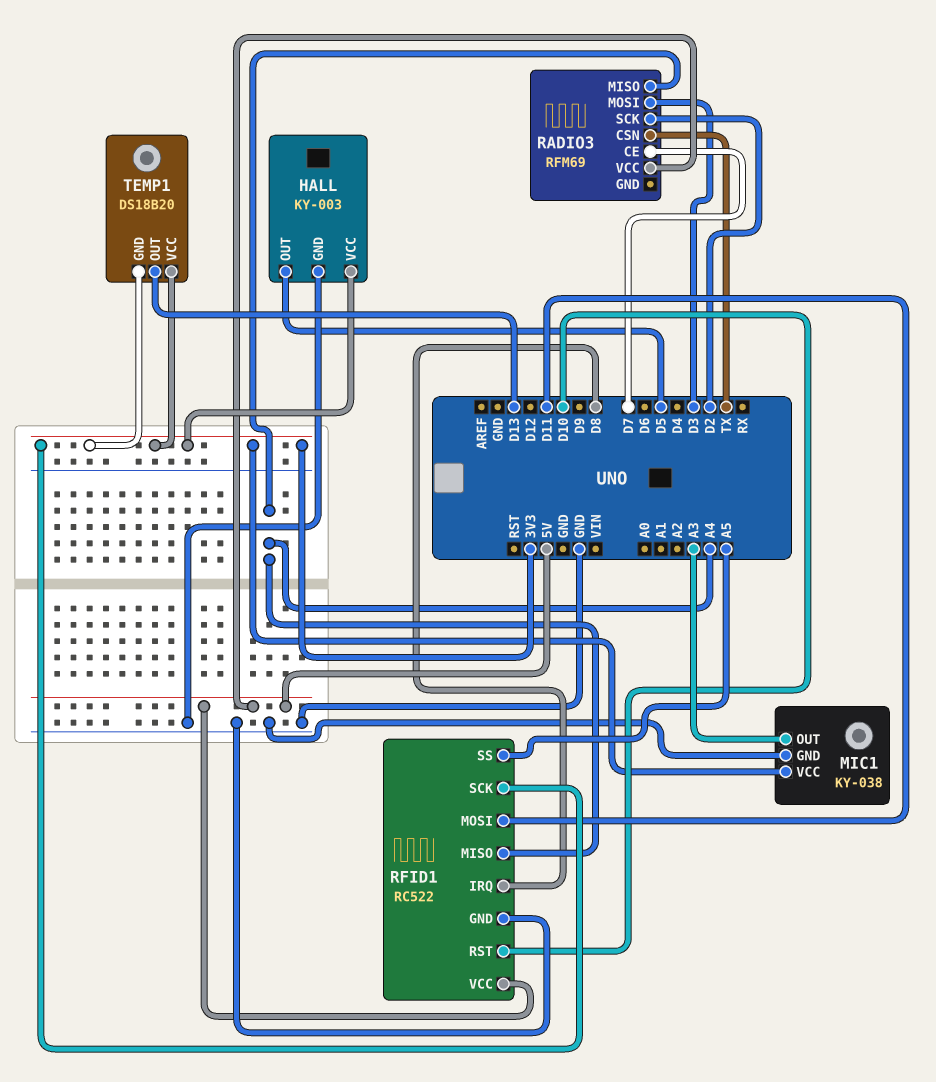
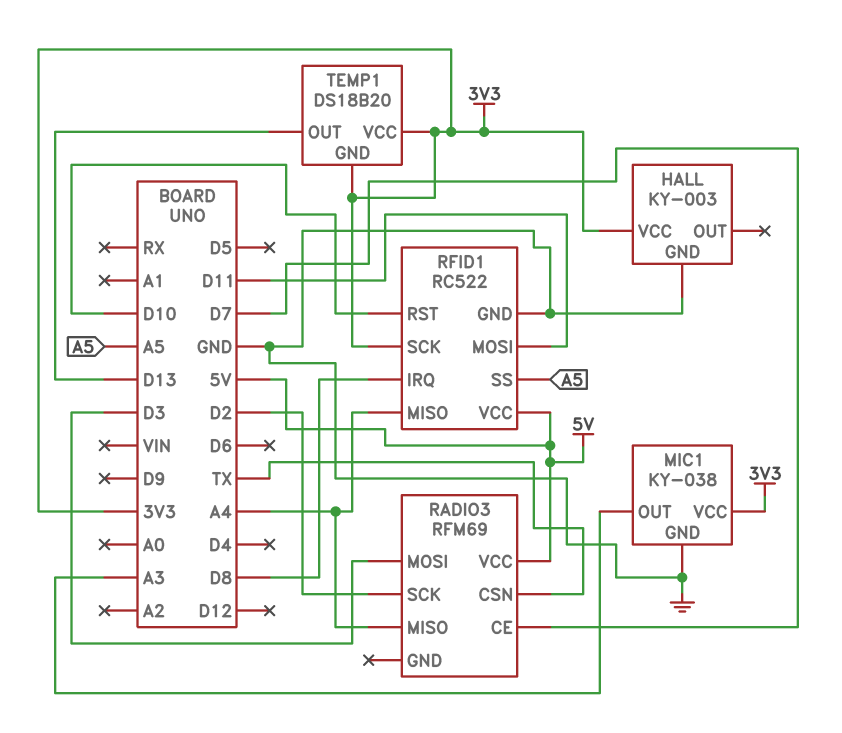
HALL pin OUT: D5 -> none

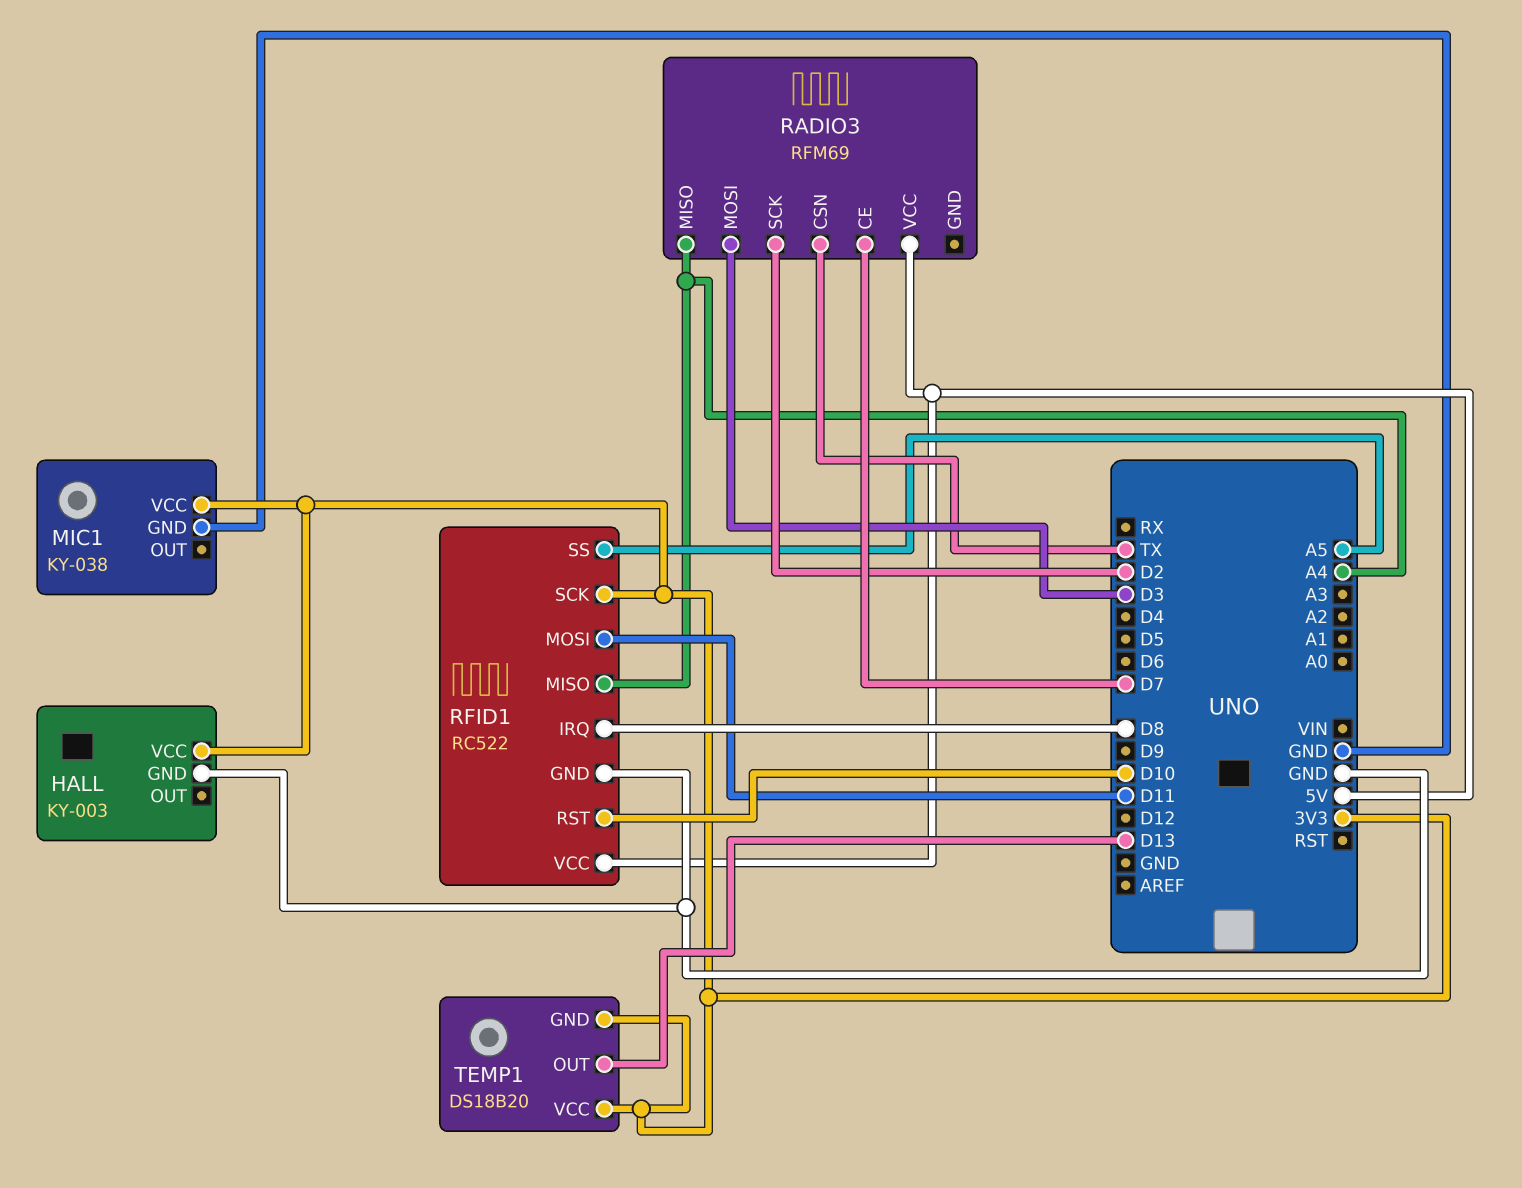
MIC1 pin OUT: A3 -> none

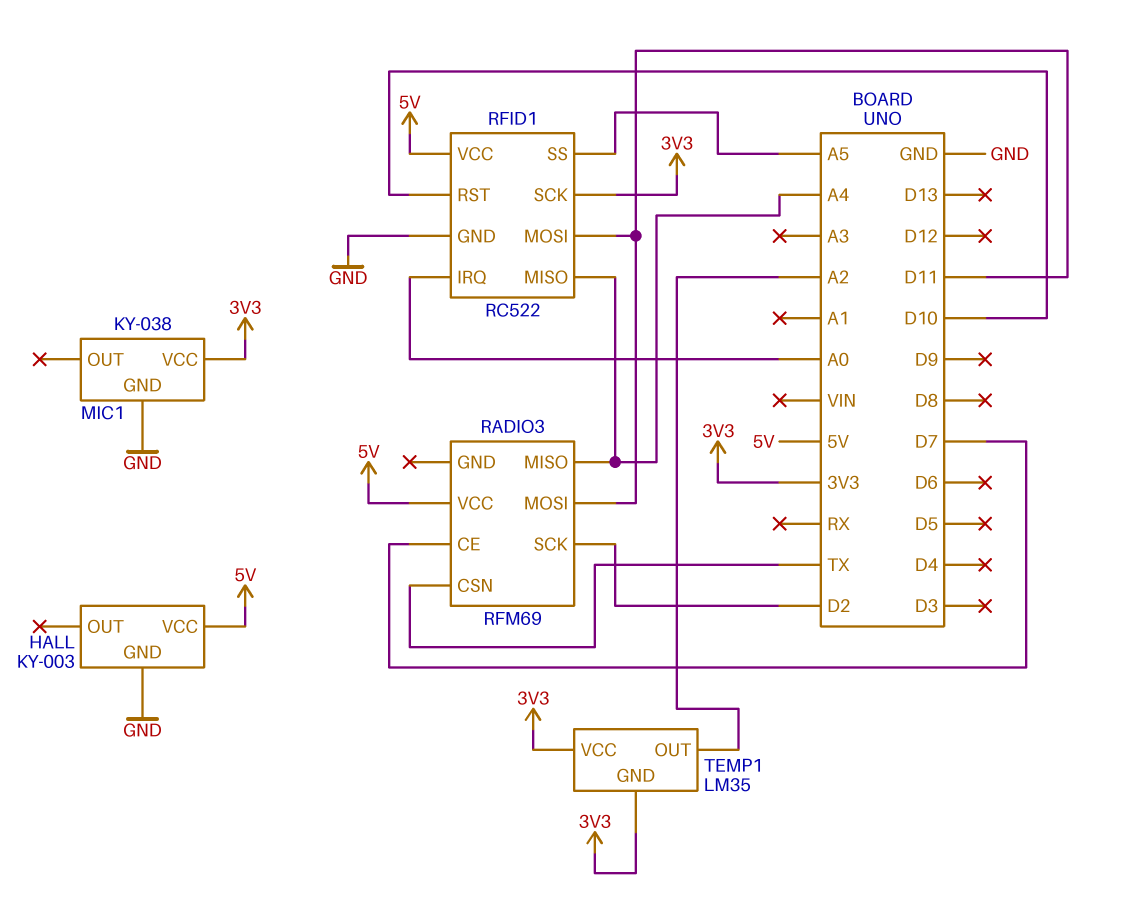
HALL pin VCC: 3V3 -> 5V
RADIO3 pin MOSI: D3 -> D11
RFID1 pin IRQ: D8 -> A0
TEMP1: DS18B20 -> LM35
TEMP1 pin OUT: D13 -> A2

